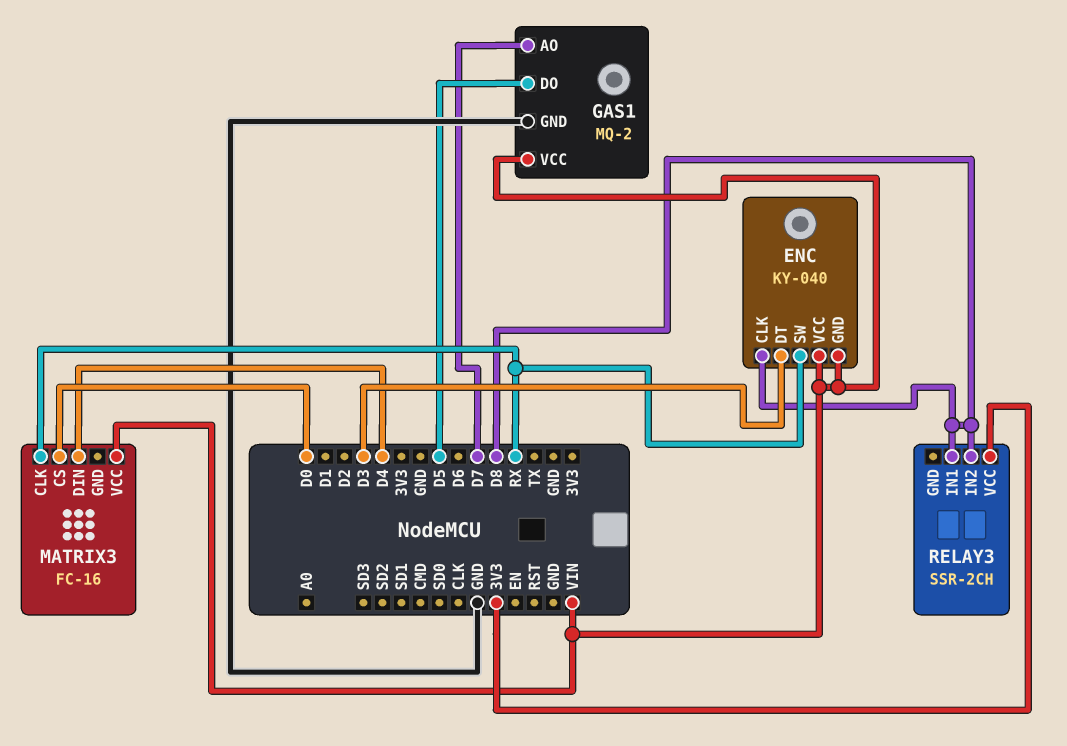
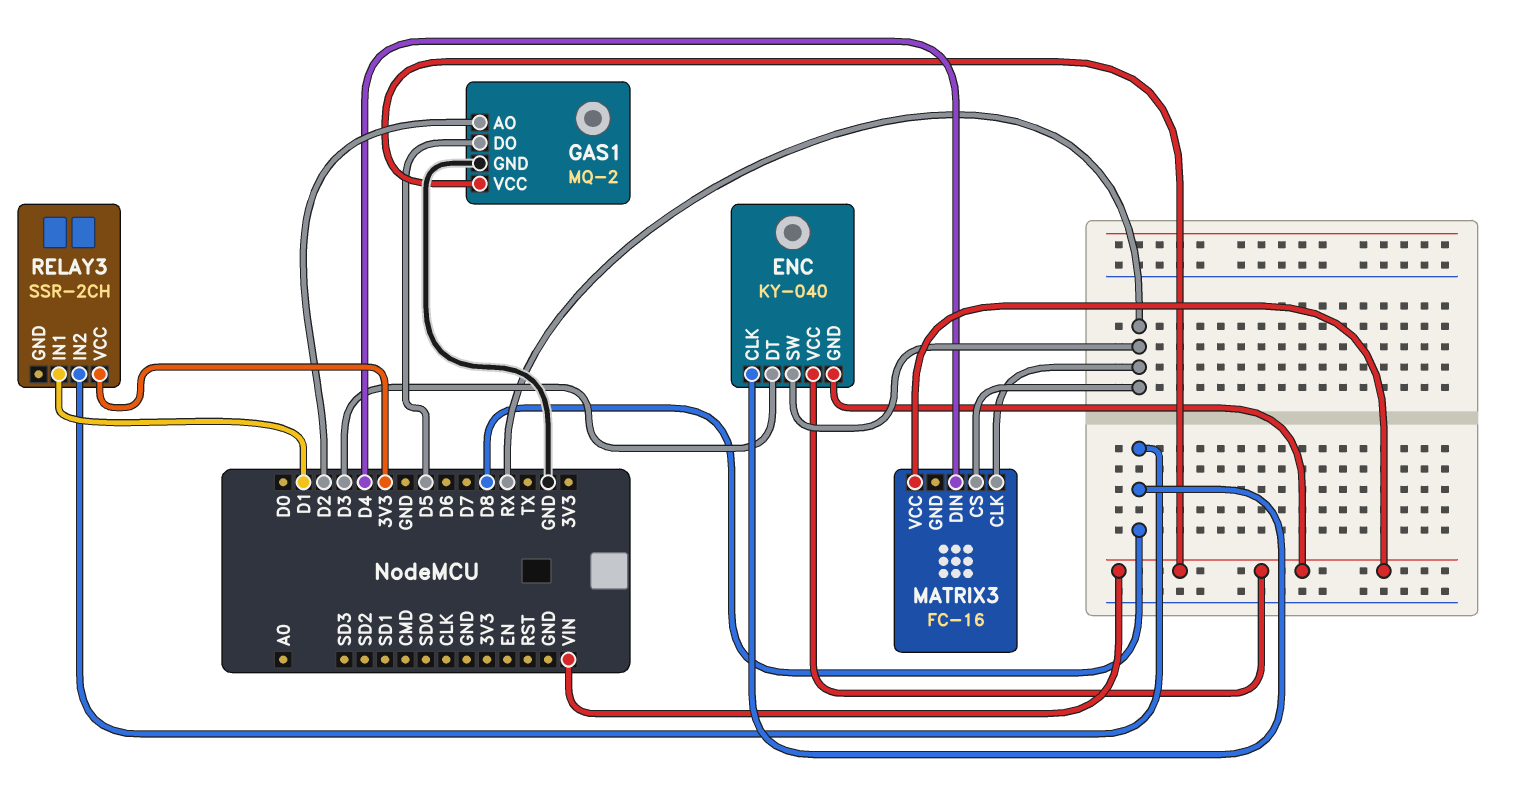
GAS1 pin AO: D7 -> D2
MATRIX3 pin CS: D0 -> RX
RELAY3 pin IN1: D8 -> D1

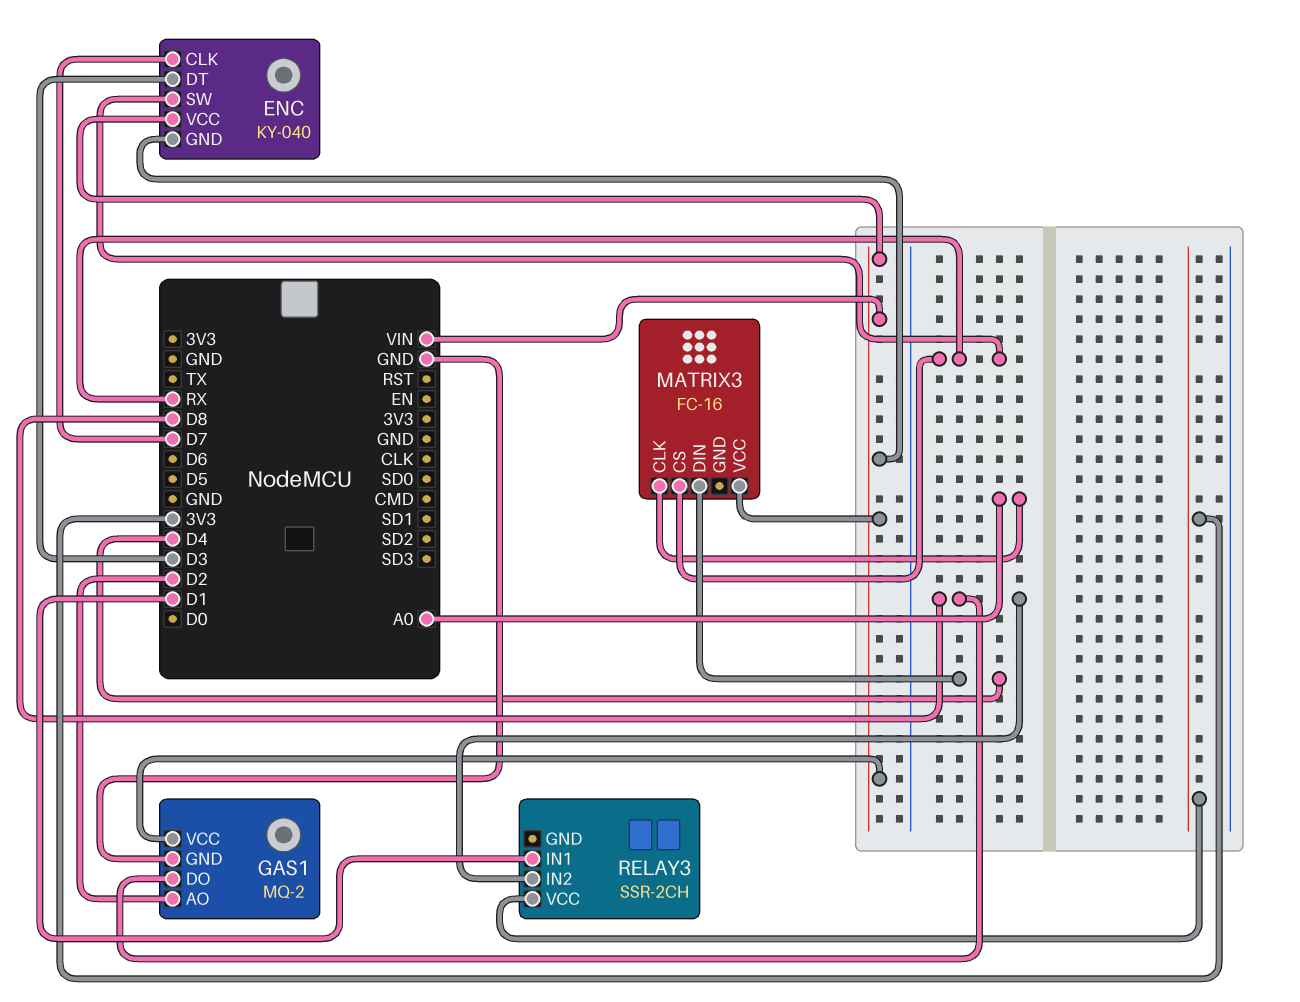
ENC pin CLK: D8 -> D7
GAS1 pin DO: D5 -> D8
MATRIX3 pin CLK: RX -> A0

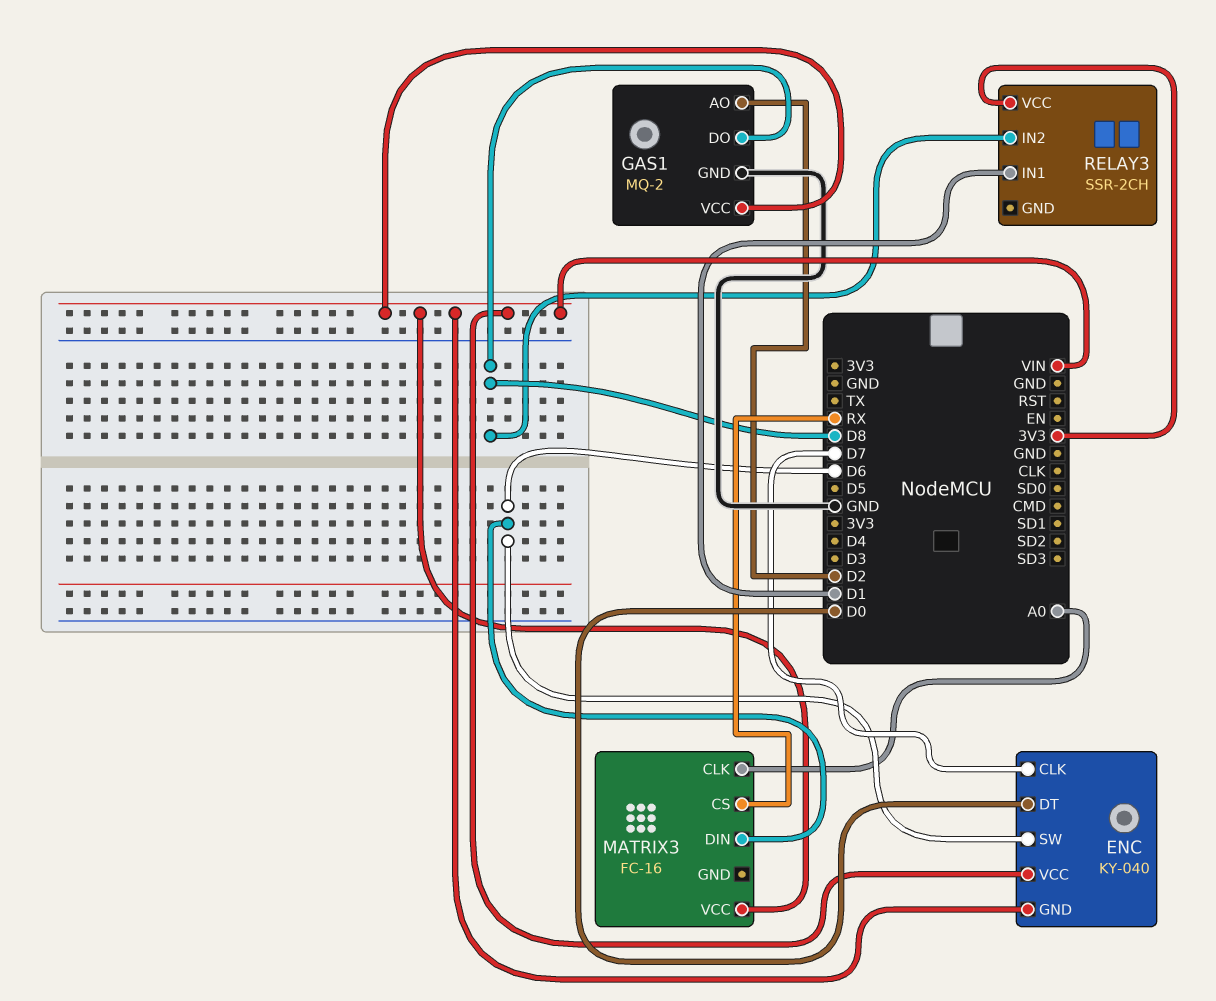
ENC pin DT: D3 -> D0
ENC pin SW: RX -> D6
MATRIX3 pin DIN: D4 -> D6

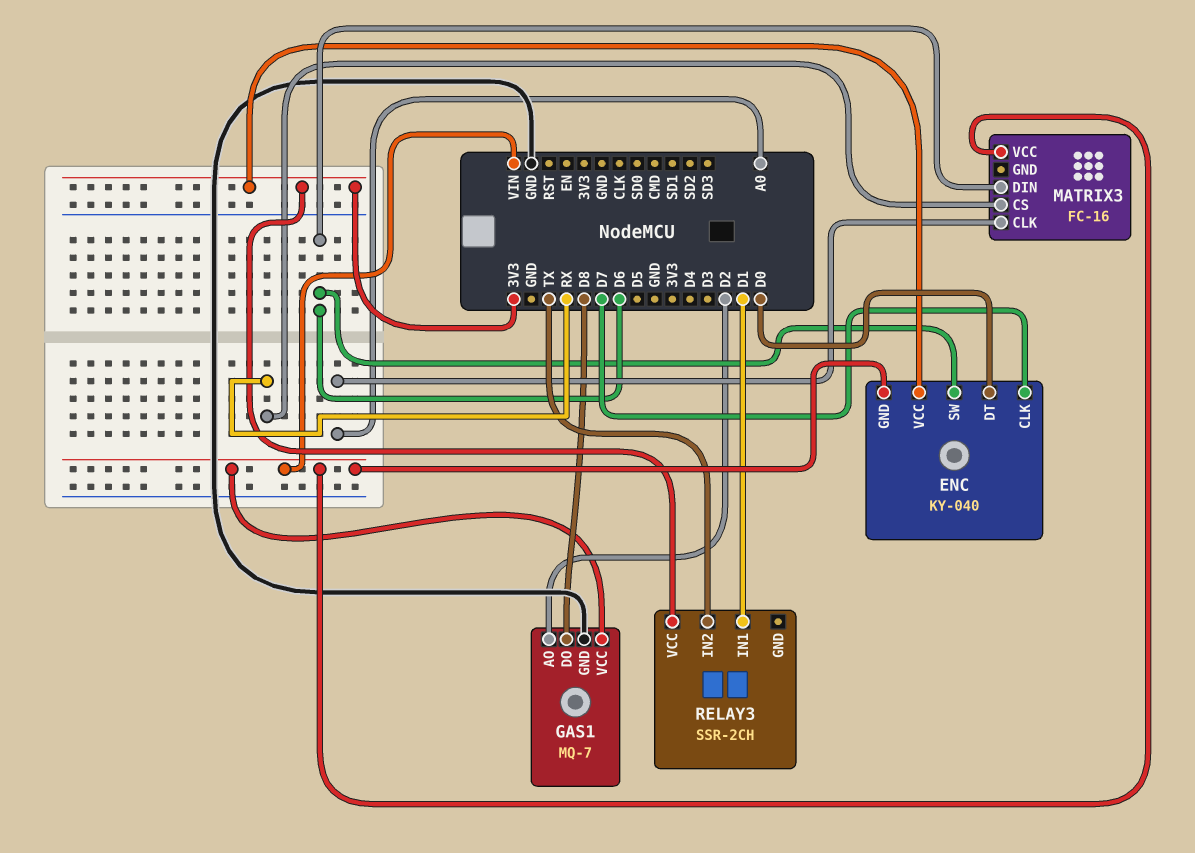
ENC pin VCC: VIN -> 3V3
GAS1: MQ-2 -> MQ-7
RELAY3 pin IN2: D8 -> TX

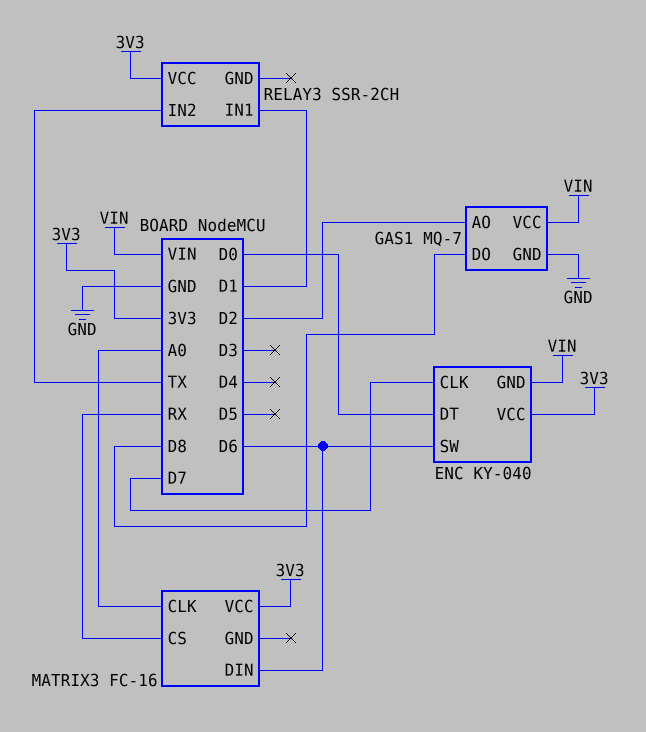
MATRIX3 pin VCC: VIN -> 3V3

